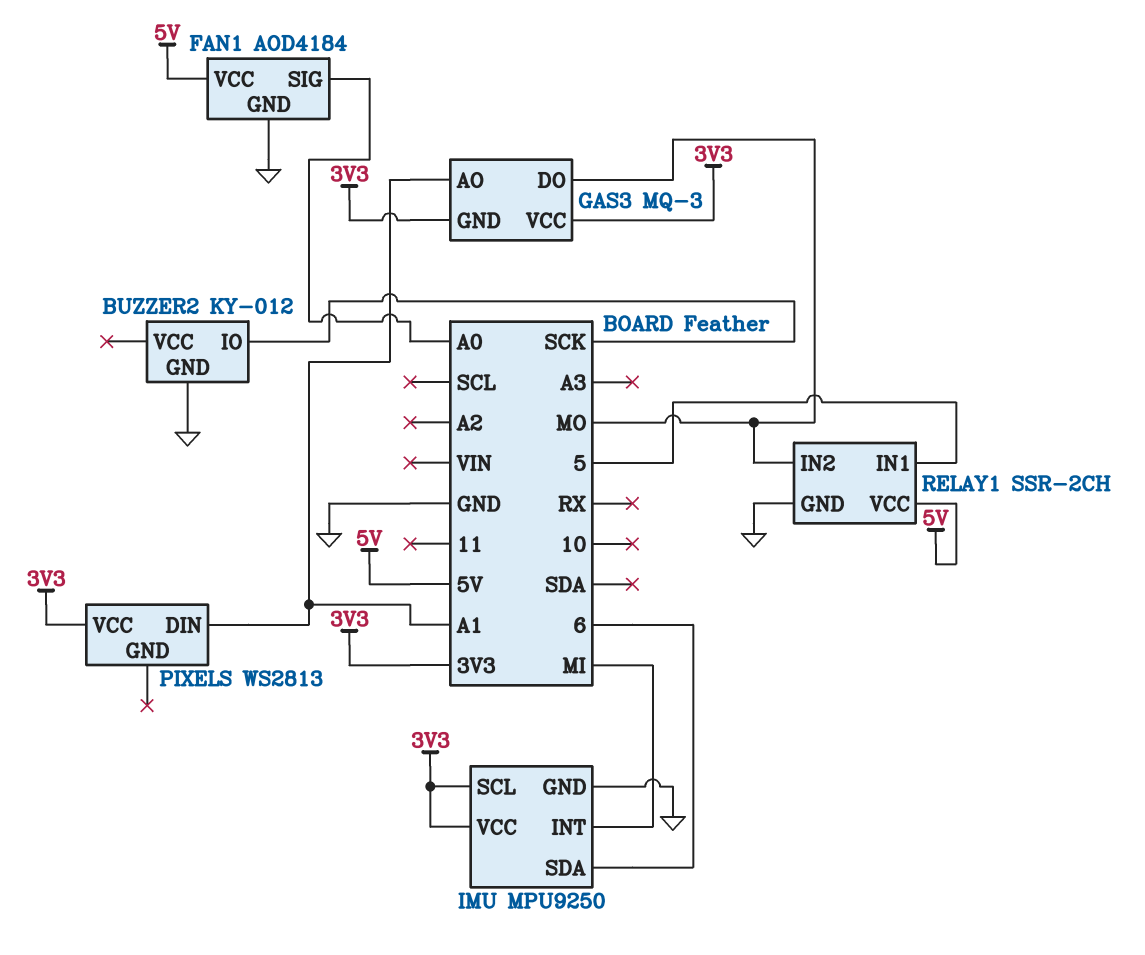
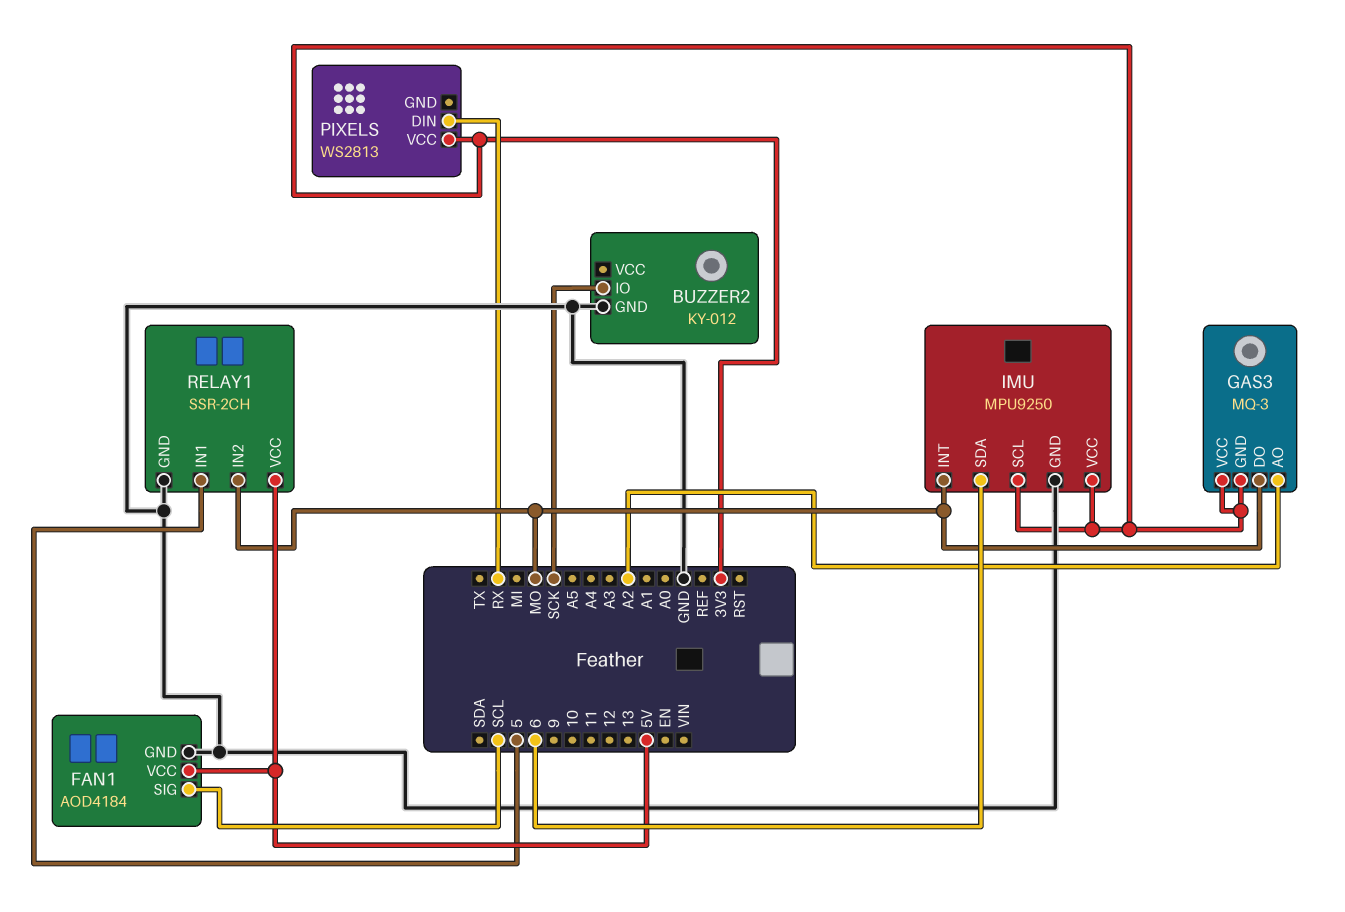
FAN1 pin SIG: A0 -> SCL
GAS3 pin AO: A1 -> A2
IMU pin INT: MI -> MO
PIXELS pin DIN: A1 -> RX

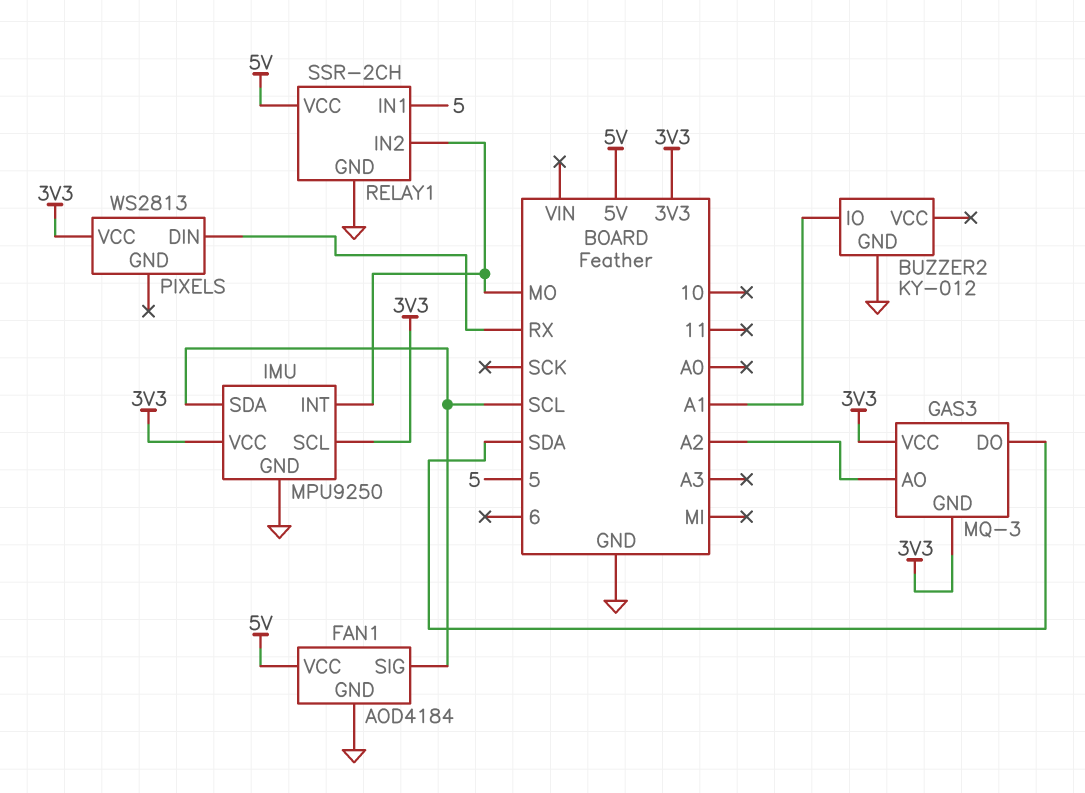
BUZZER2 pin IO: SCK -> A1
GAS3 pin DO: MO -> SDA
IMU pin SDA: 6 -> SCL

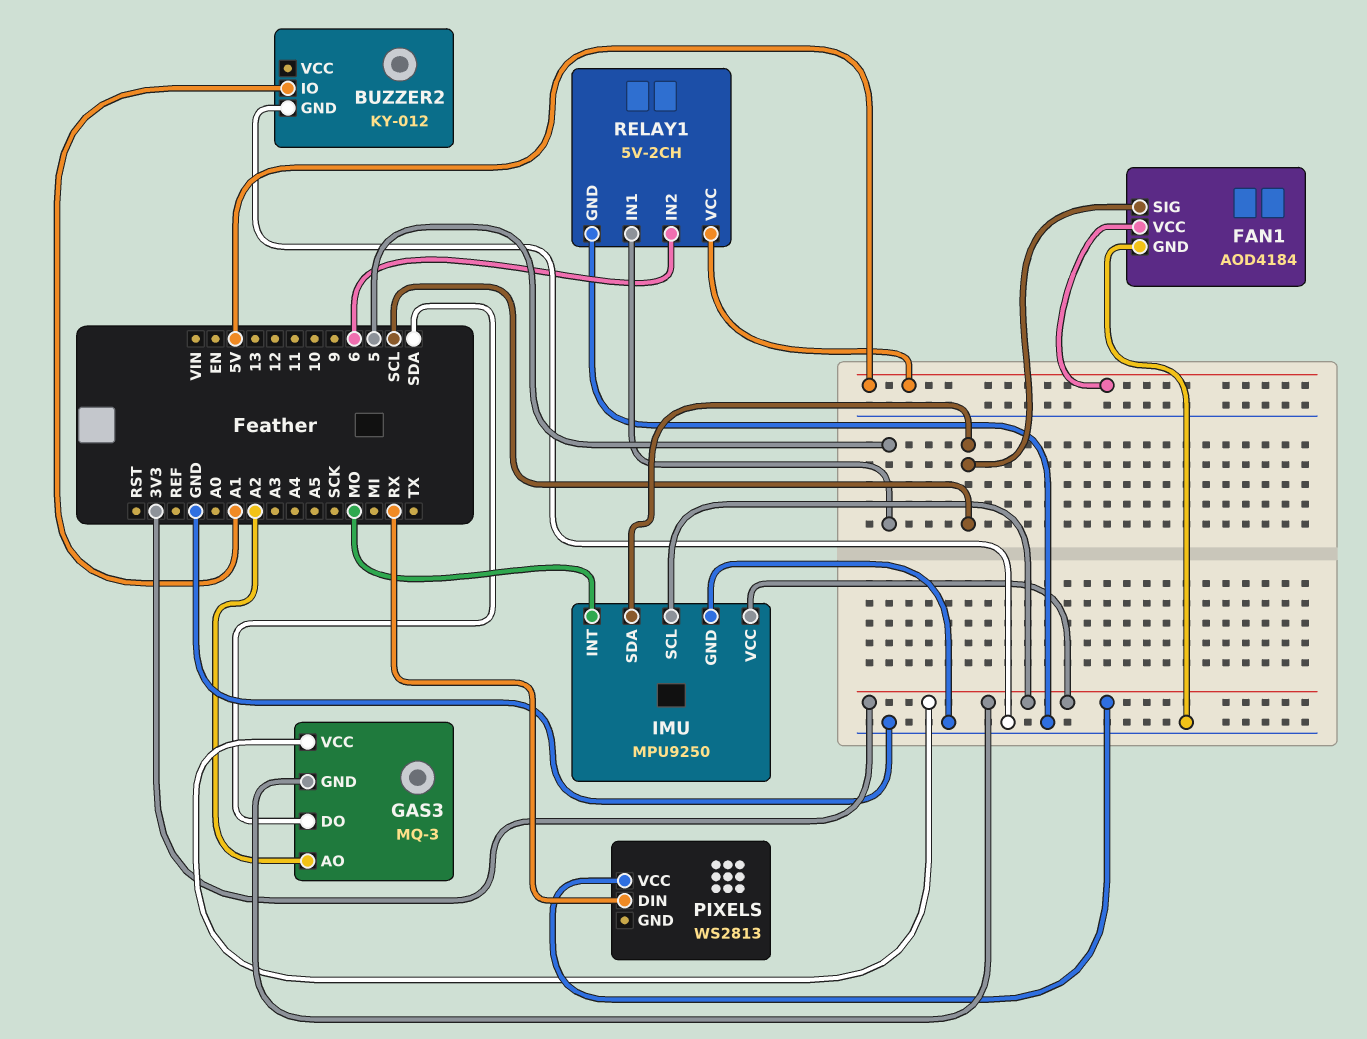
RELAY1: SSR-2CH -> 5V-2CH
RELAY1 pin IN2: MO -> 6

